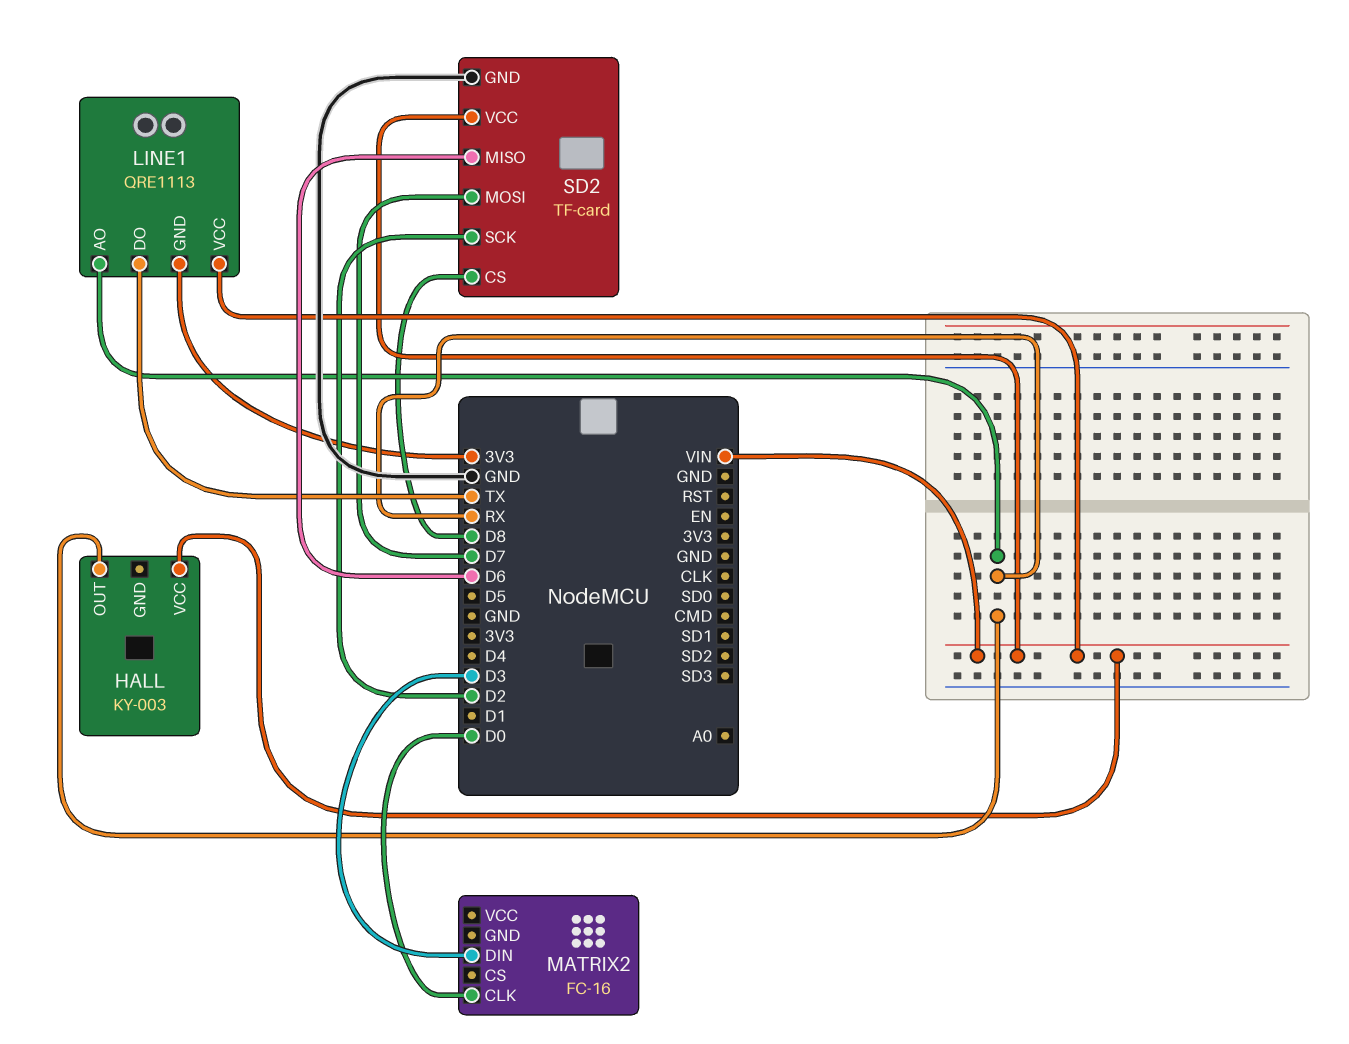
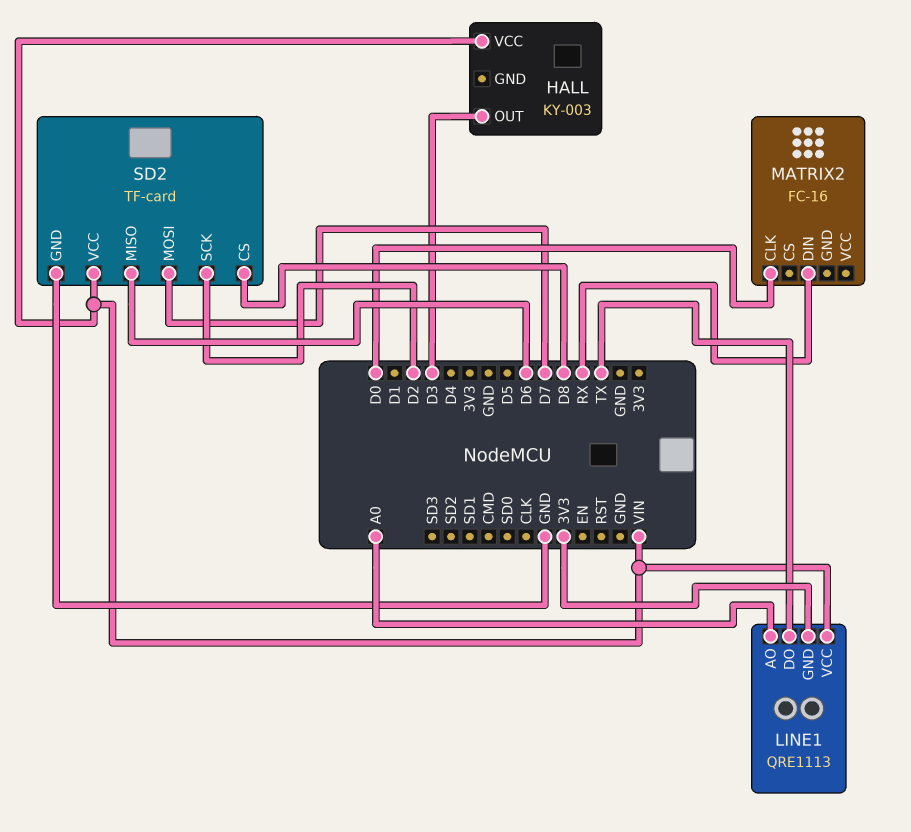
HALL pin OUT: RX -> D3
LINE1 pin AO: RX -> A0
MATRIX2 pin DIN: D3 -> RX

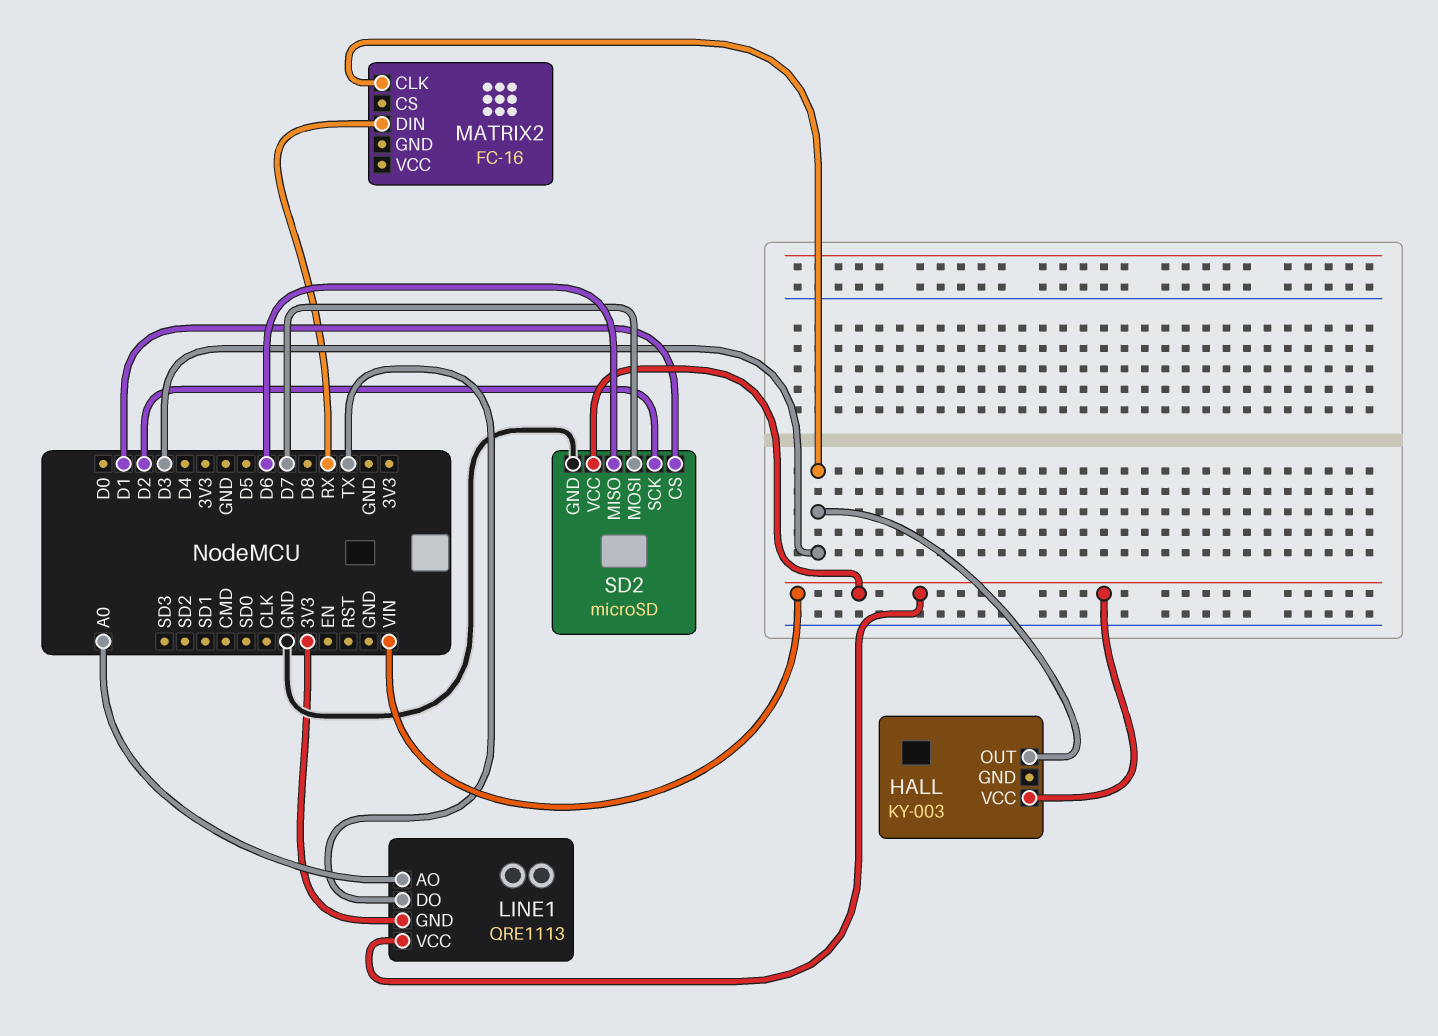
MATRIX2 pin CLK: D0 -> D3
SD2: TF-card -> microSD
SD2 pin CS: D8 -> D1

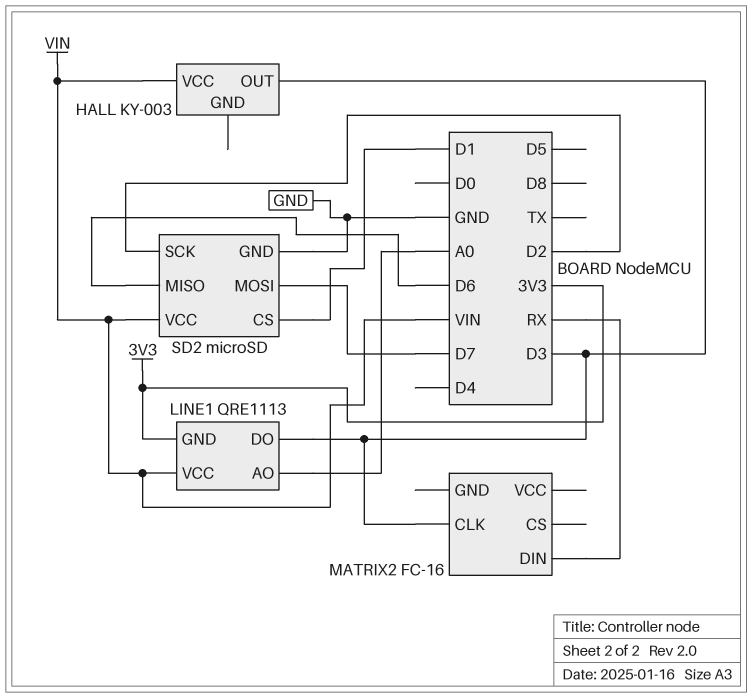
LINE1 pin DO: TX -> D3

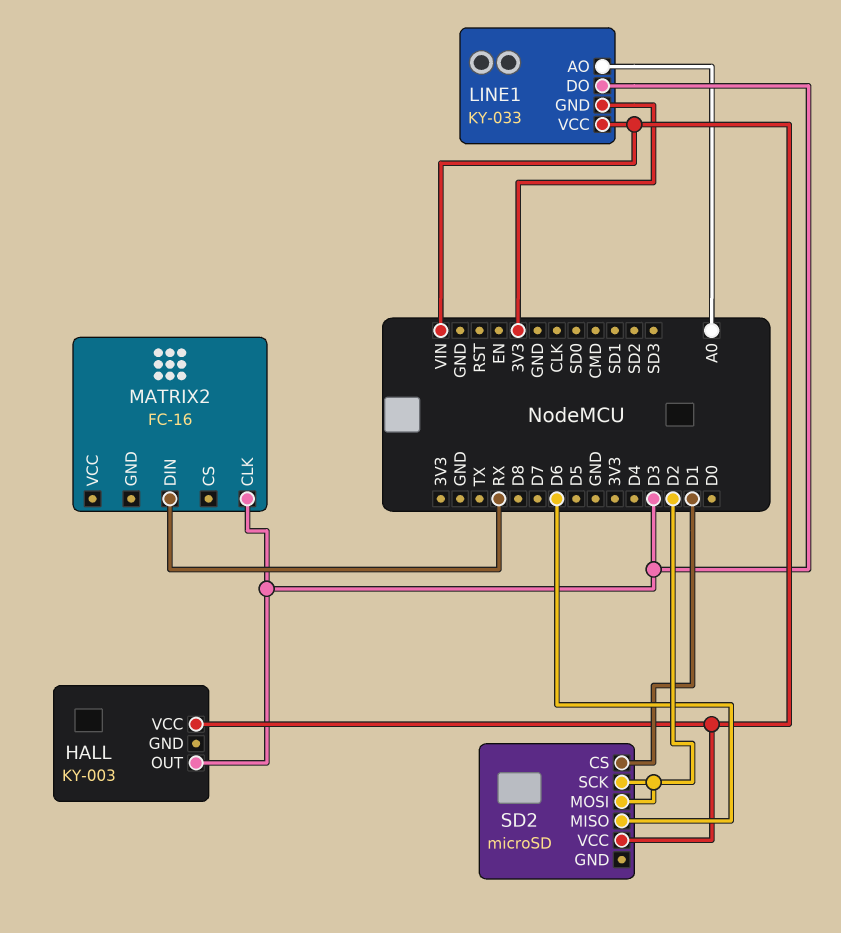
LINE1: QRE1113 -> KY-033
SD2 pin GND: GND -> none
SD2 pin MOSI: D7 -> D2

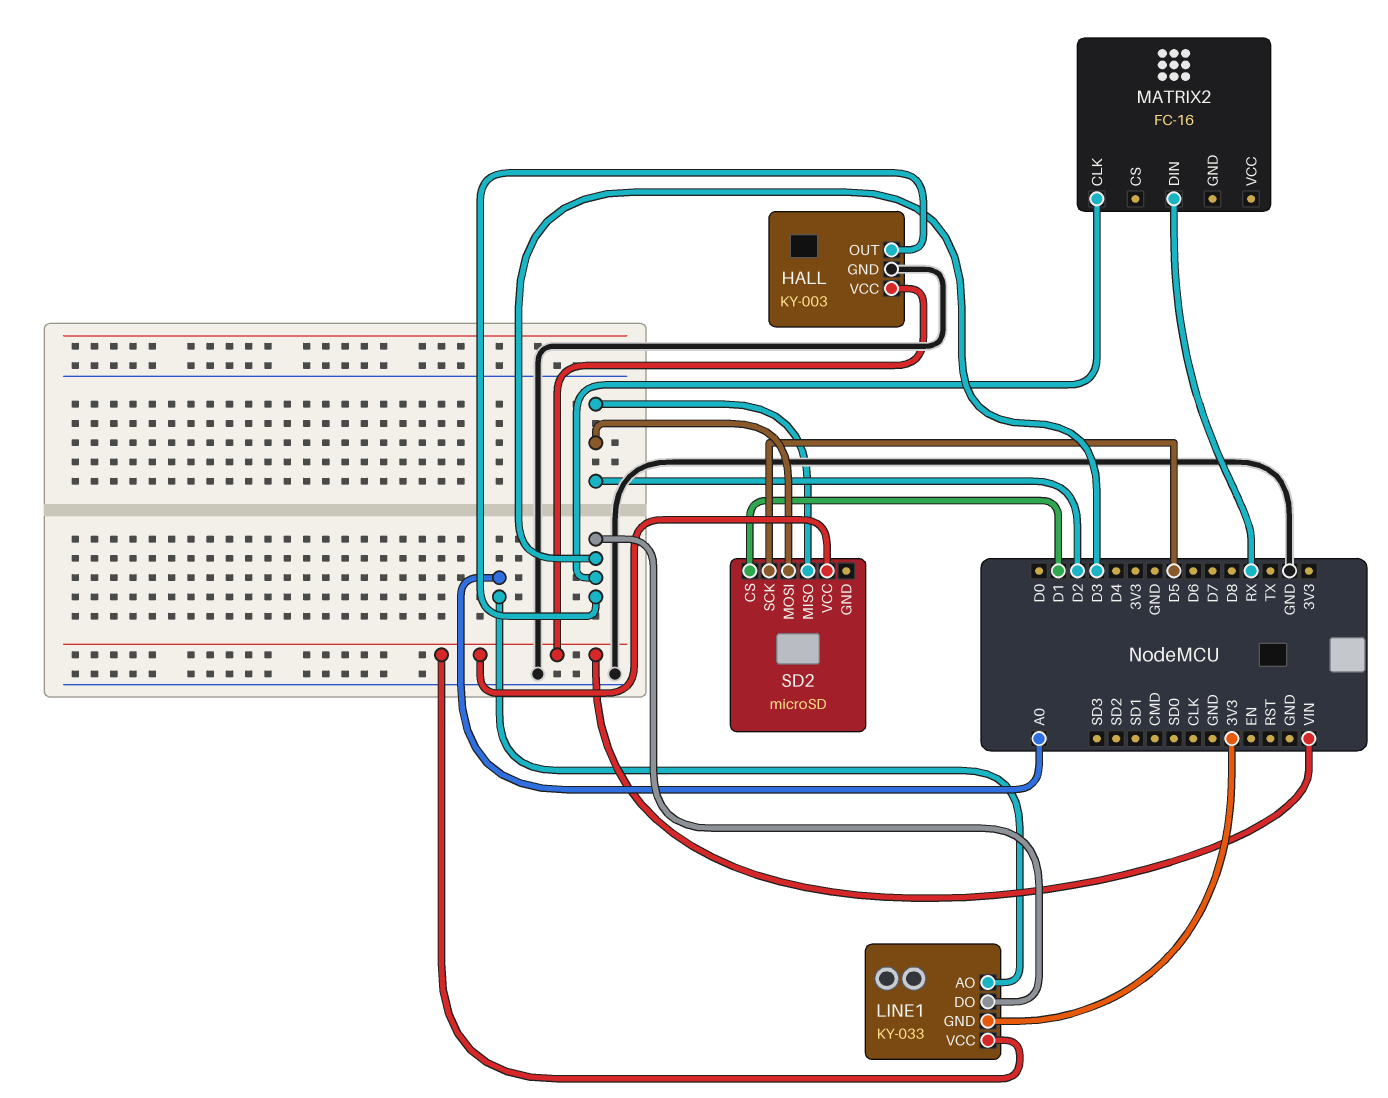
HALL pin GND: none -> GND
SD2 pin MISO: D6 -> D2
SD2 pin SCK: D2 -> D5

